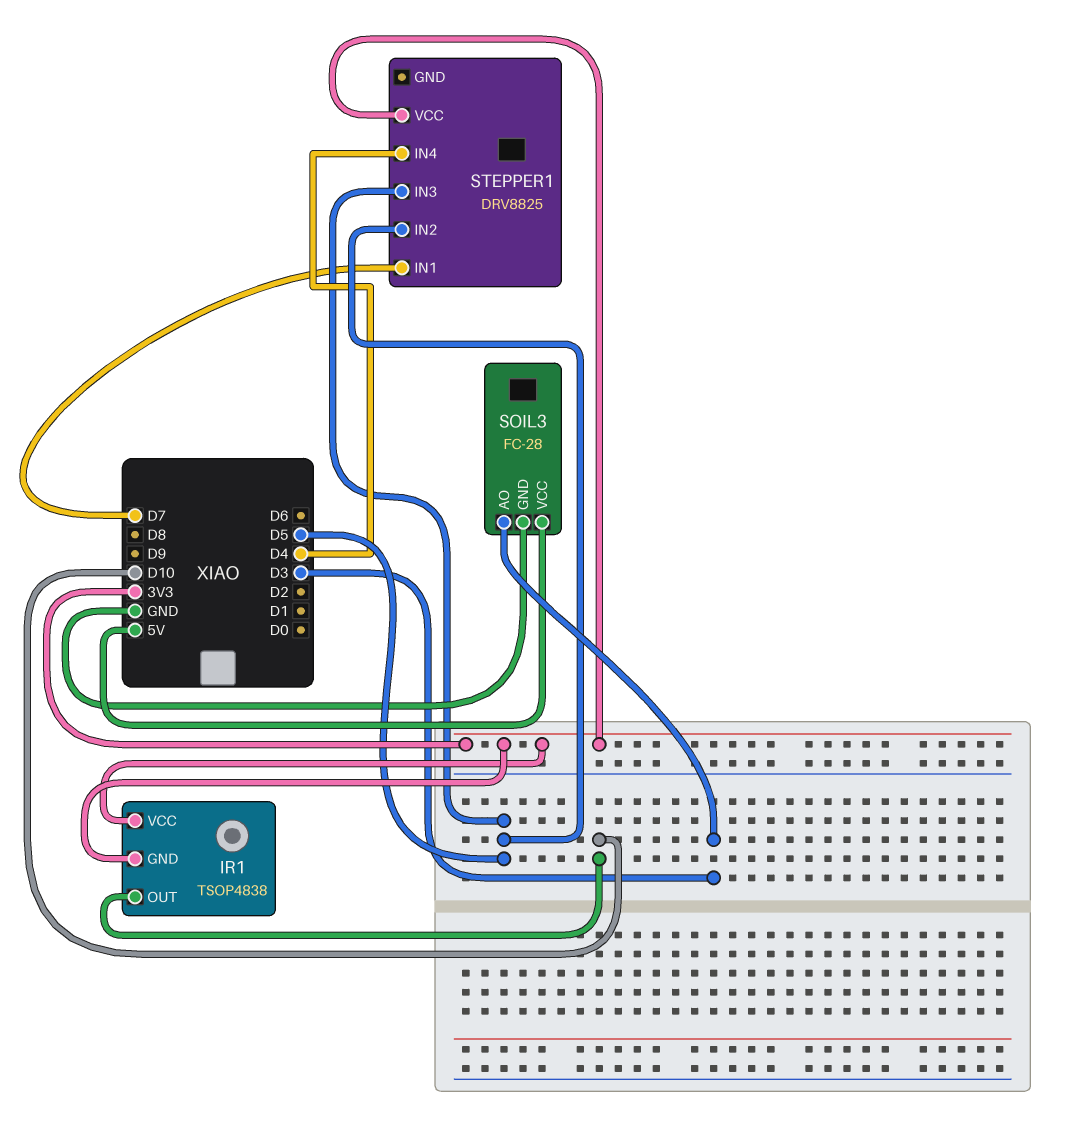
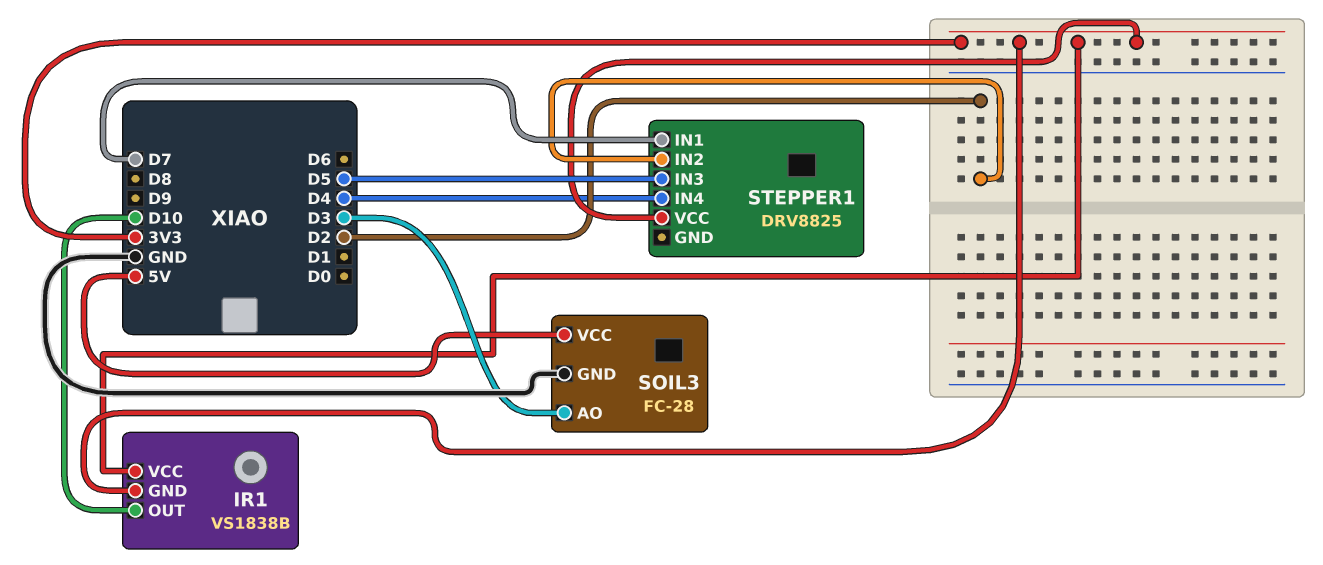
IR1: TSOP4838 -> VS1838B
STEPPER1 pin IN2: D5 -> D2

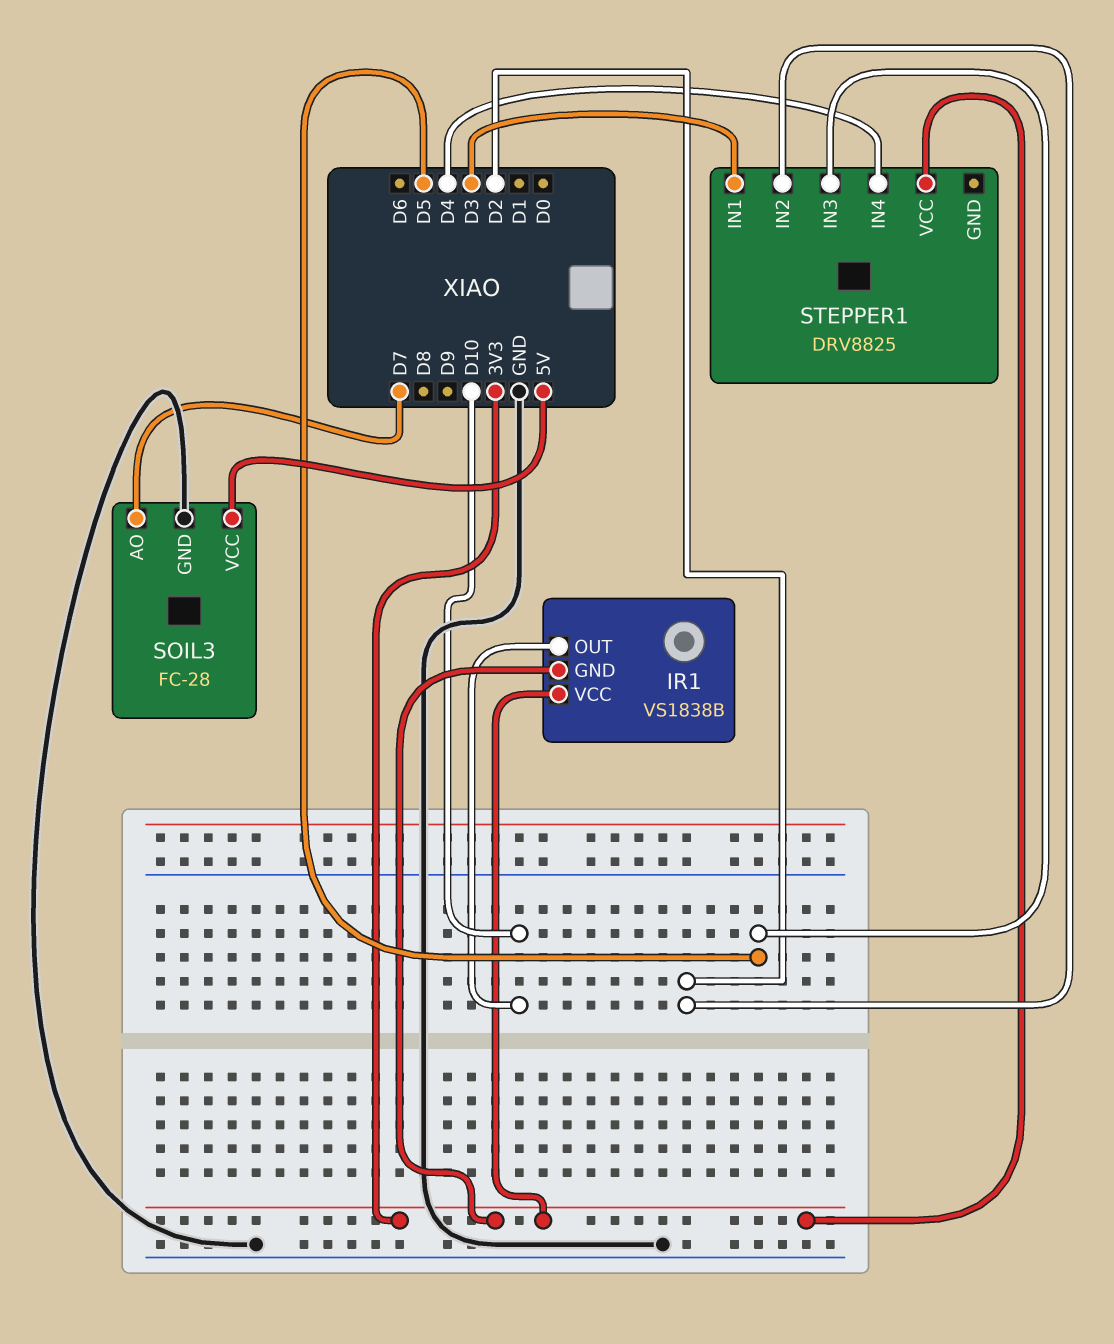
SOIL3 pin AO: D3 -> D7
STEPPER1 pin IN1: D7 -> D3

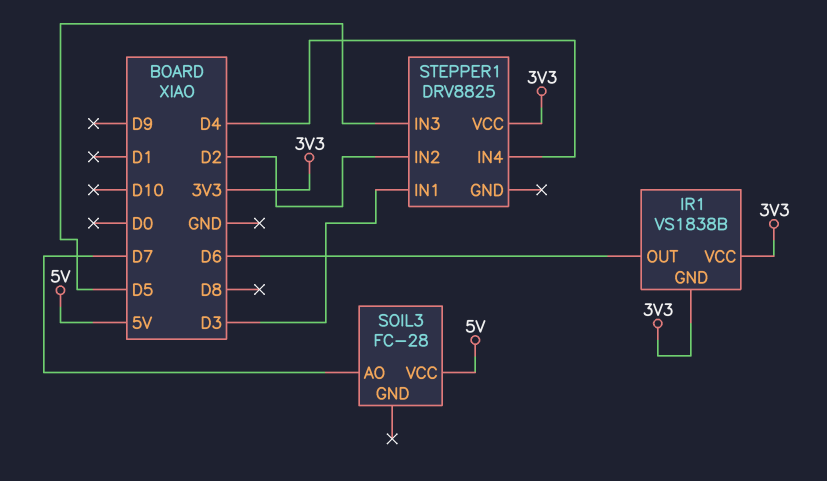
IR1 pin OUT: D10 -> D6
SOIL3 pin GND: GND -> none

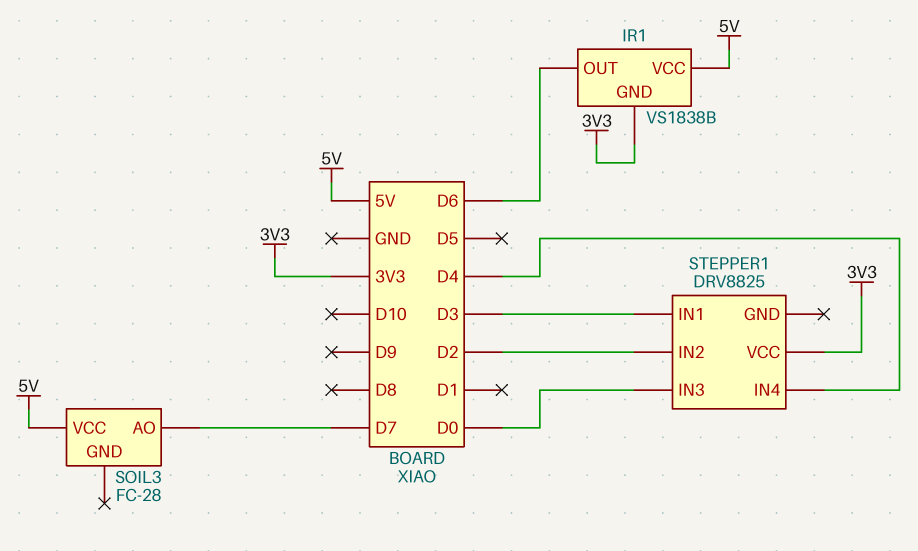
IR1 pin VCC: 3V3 -> 5V
STEPPER1 pin IN3: D5 -> D0

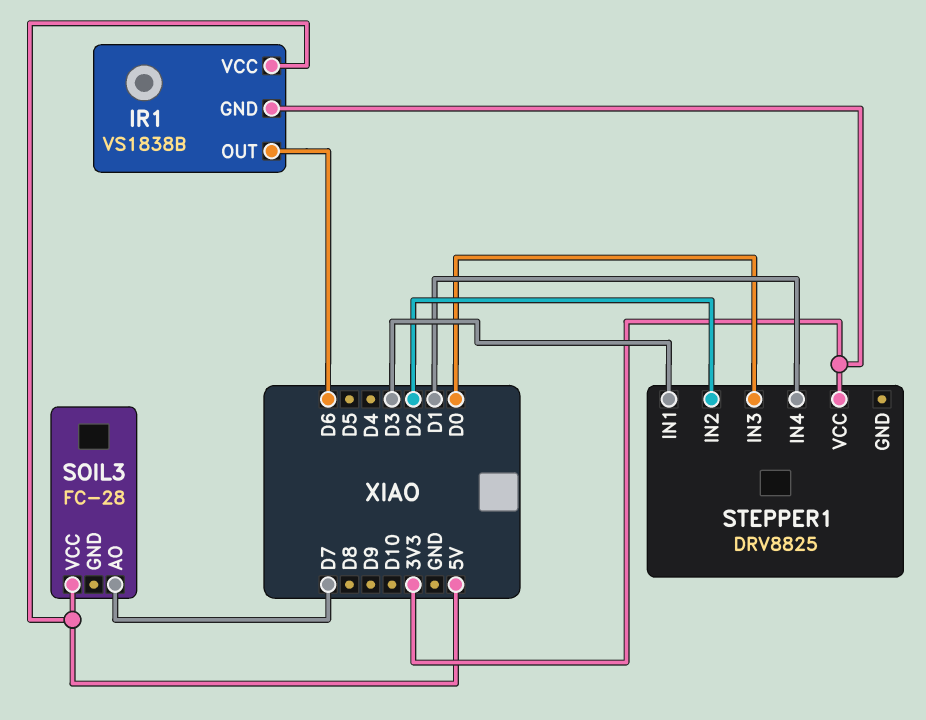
STEPPER1 pin IN4: D4 -> D1

